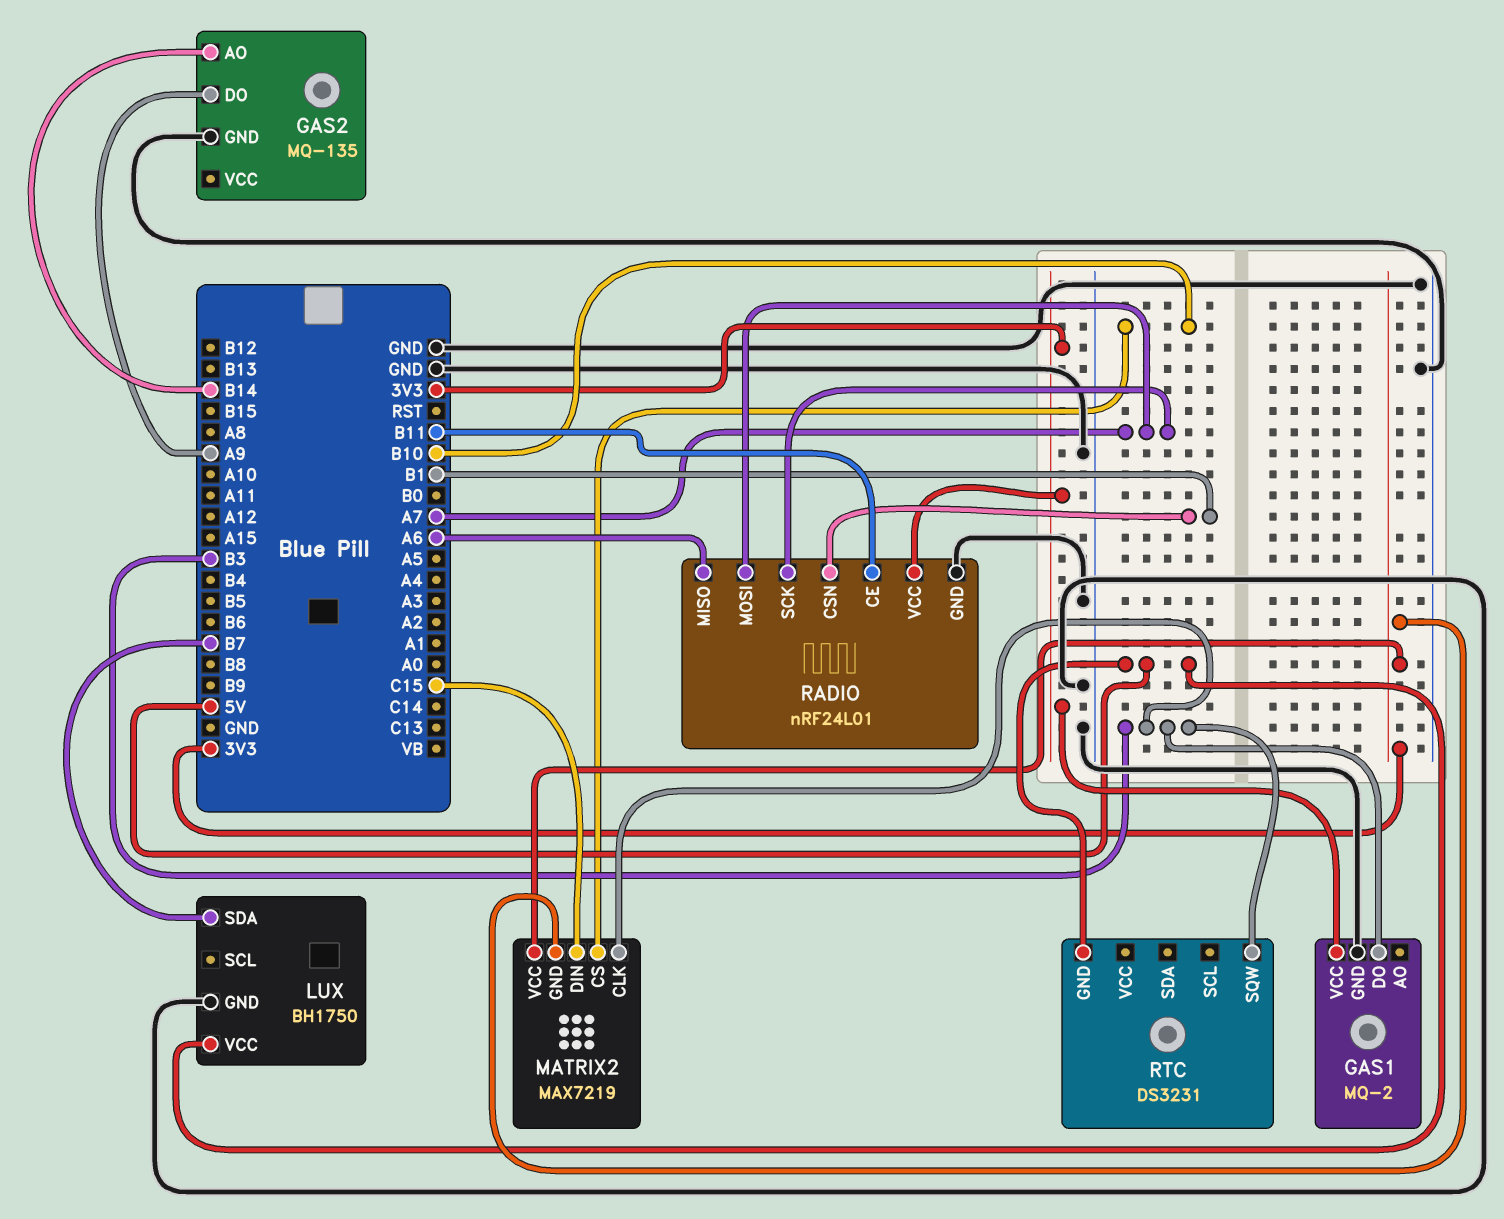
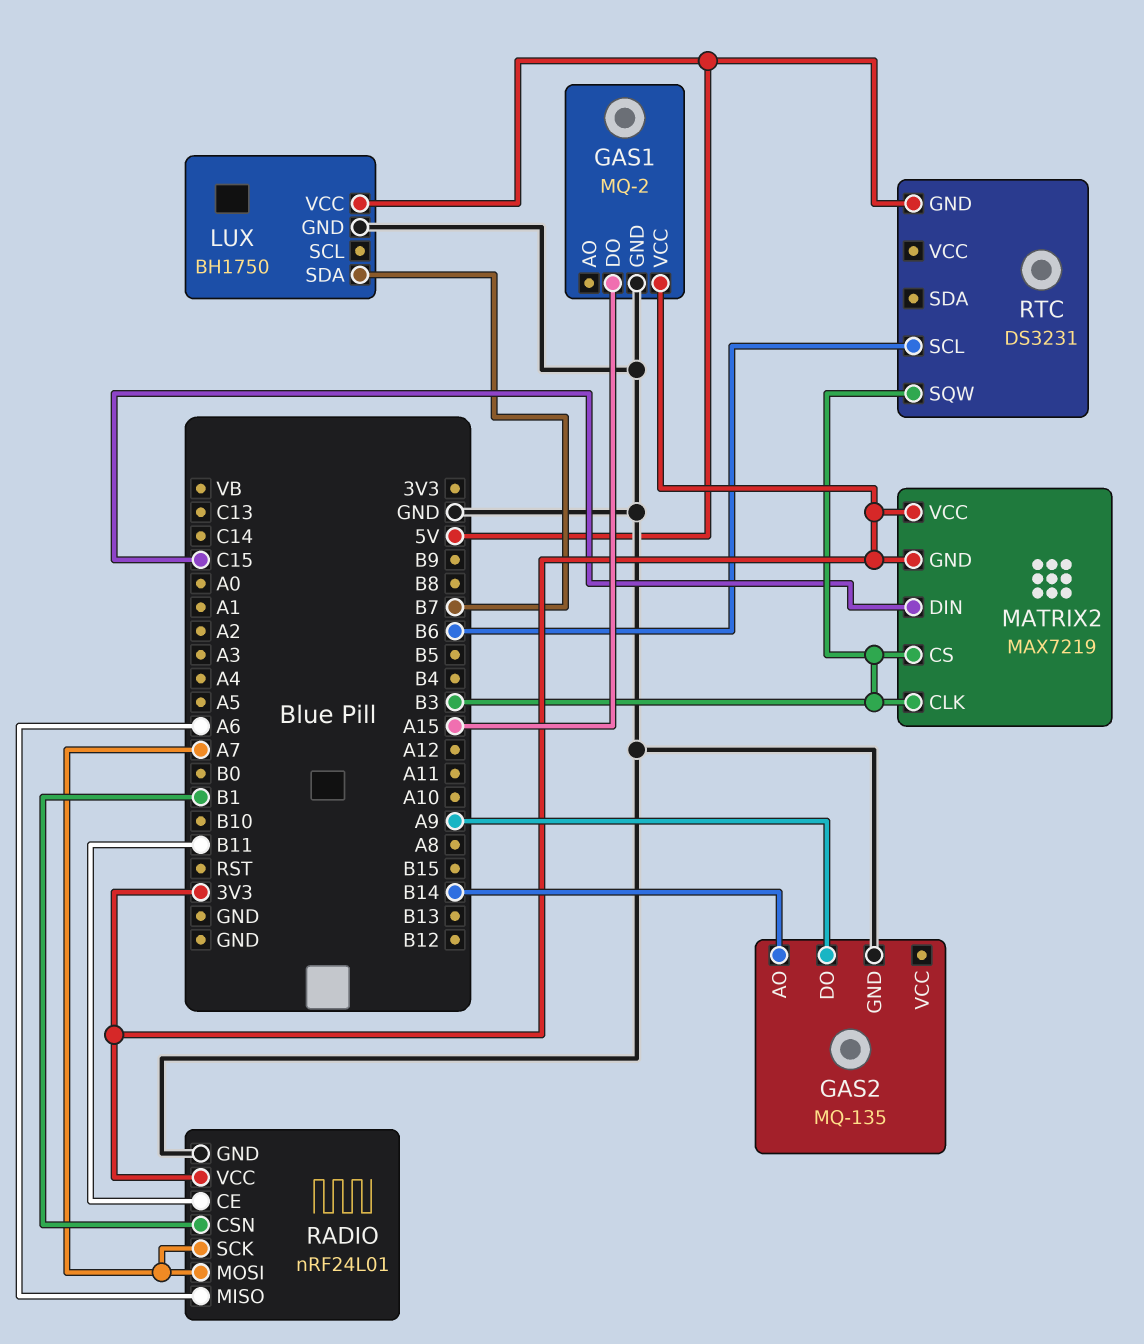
GAS1 pin DO: B3 -> A15
MATRIX2 pin CS: B10 -> B3
RTC pin SCL: none -> B6

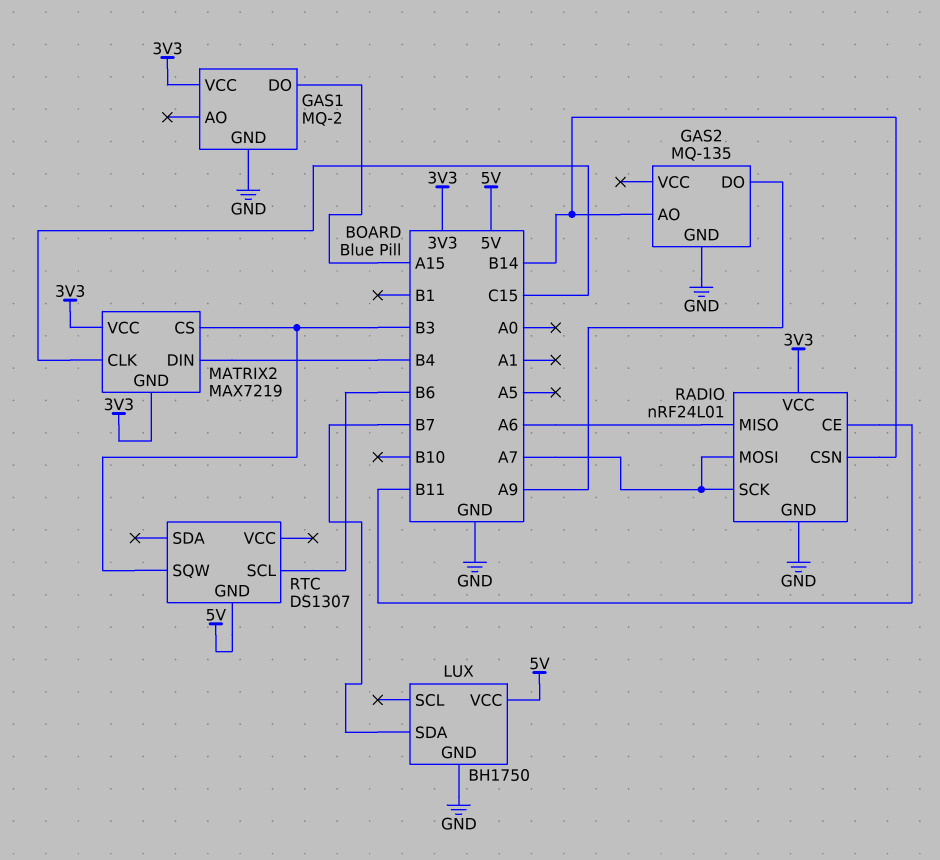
MATRIX2 pin CLK: B3 -> C15
MATRIX2 pin DIN: C15 -> B4
RADIO pin CSN: B1 -> B14
RTC: DS3231 -> DS1307

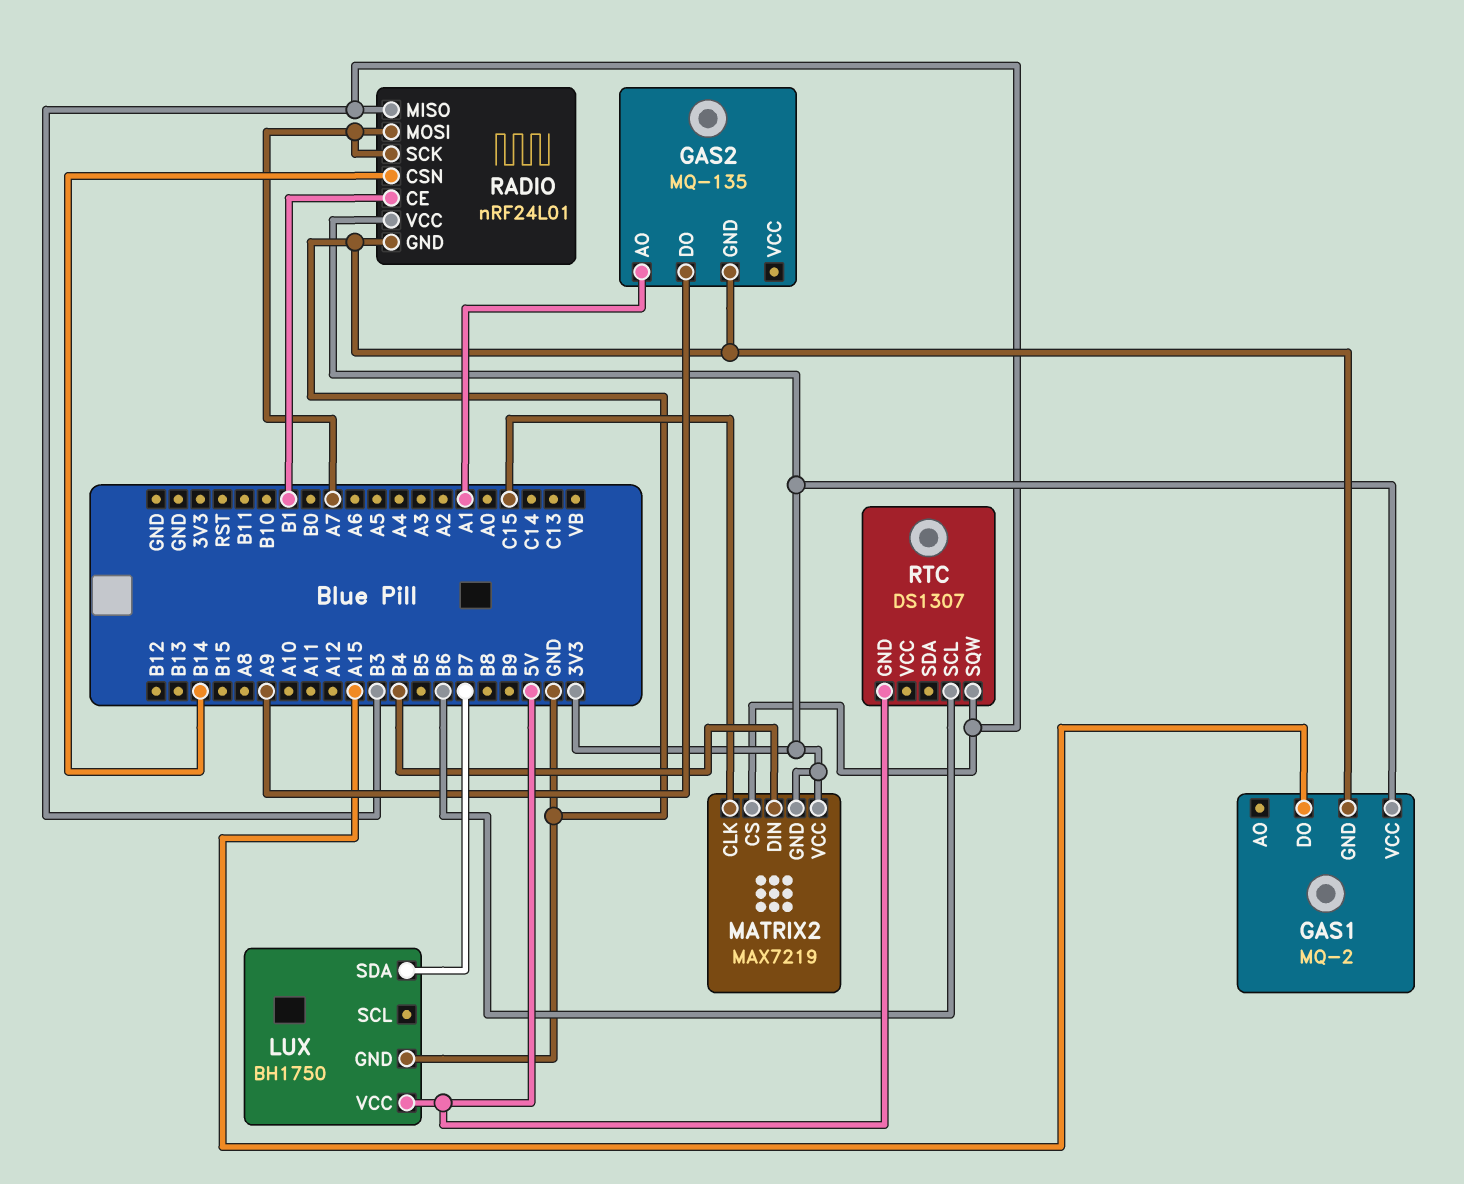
GAS2 pin AO: B14 -> A1
RADIO pin CE: B11 -> B1
RADIO pin MISO: A6 -> B3

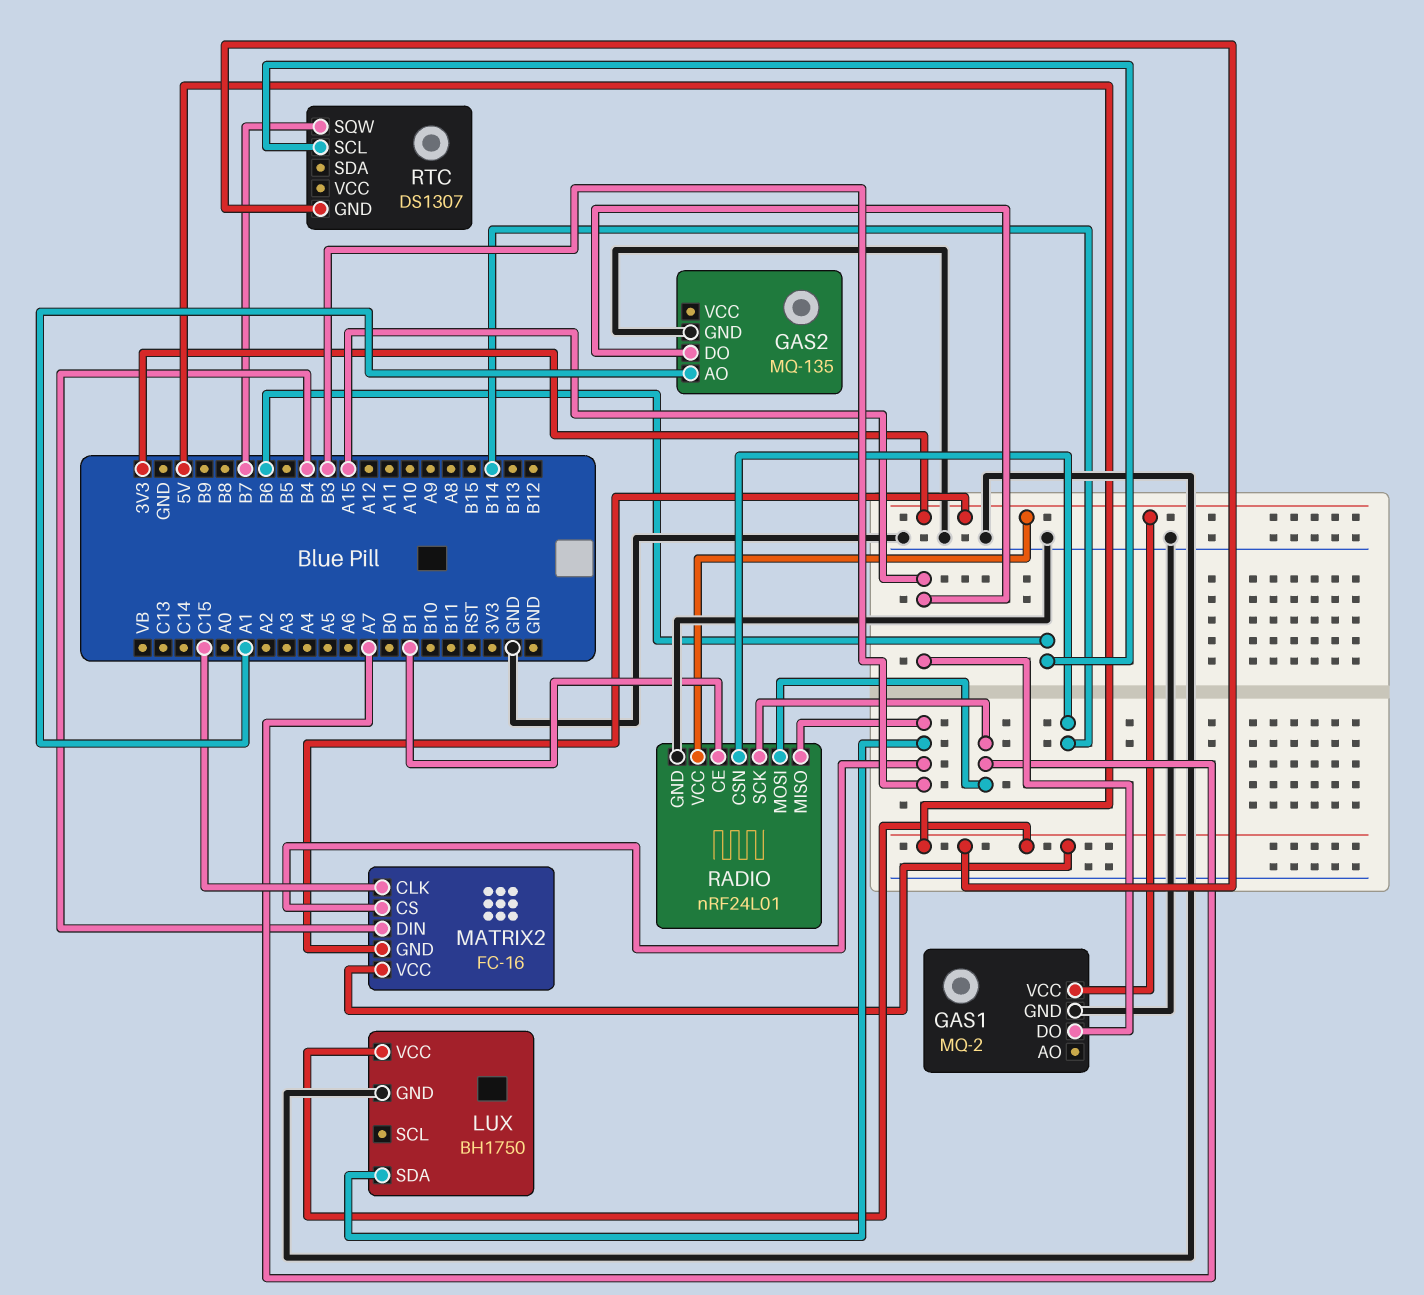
GAS2 pin DO: A9 -> A15
LUX pin SDA: B7 -> B3
MATRIX2: MAX7219 -> FC-16
MATRIX2 pin VCC: 3V3 -> 5V
RTC pin SQW: B3 -> B7

